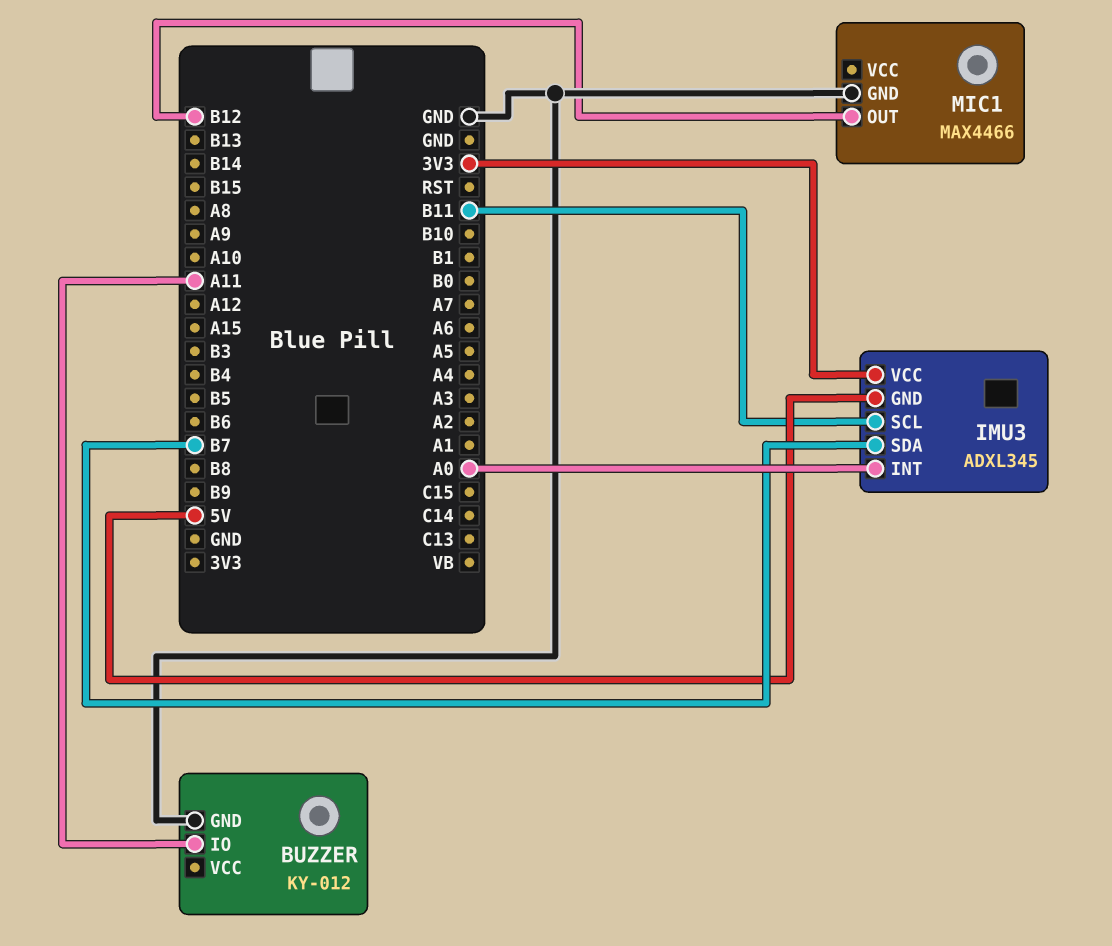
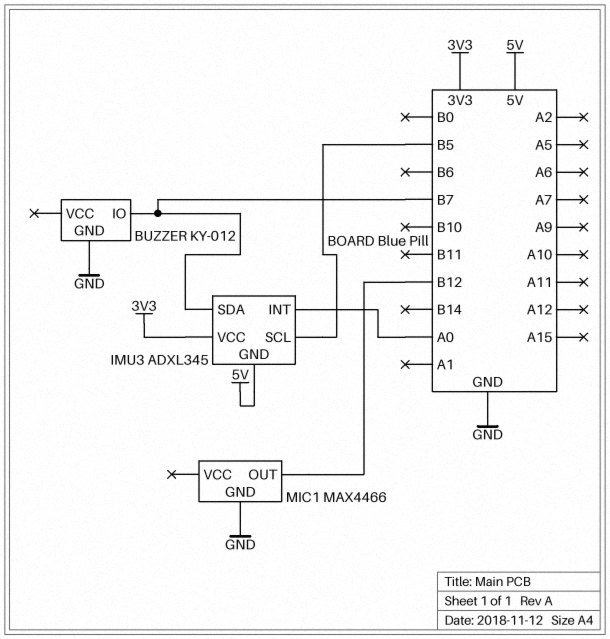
BUZZER pin IO: A11 -> B7
IMU3 pin SCL: B11 -> B5

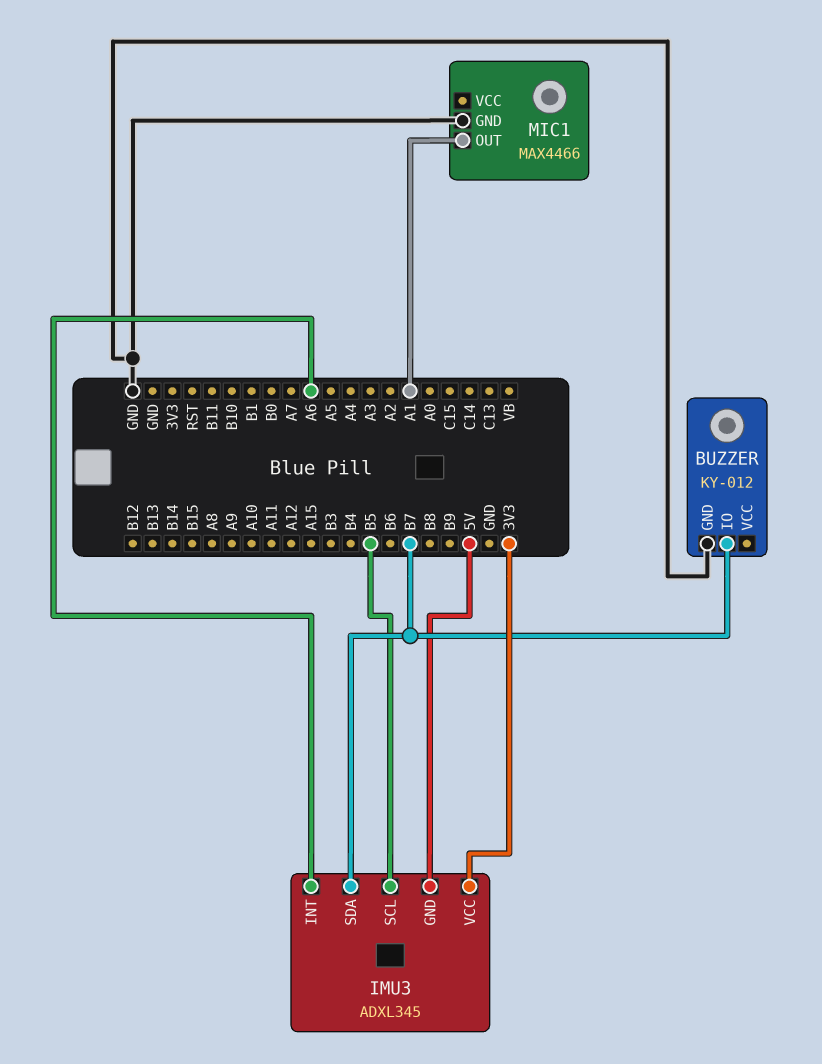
IMU3 pin INT: A0 -> A6
MIC1 pin OUT: B12 -> A1

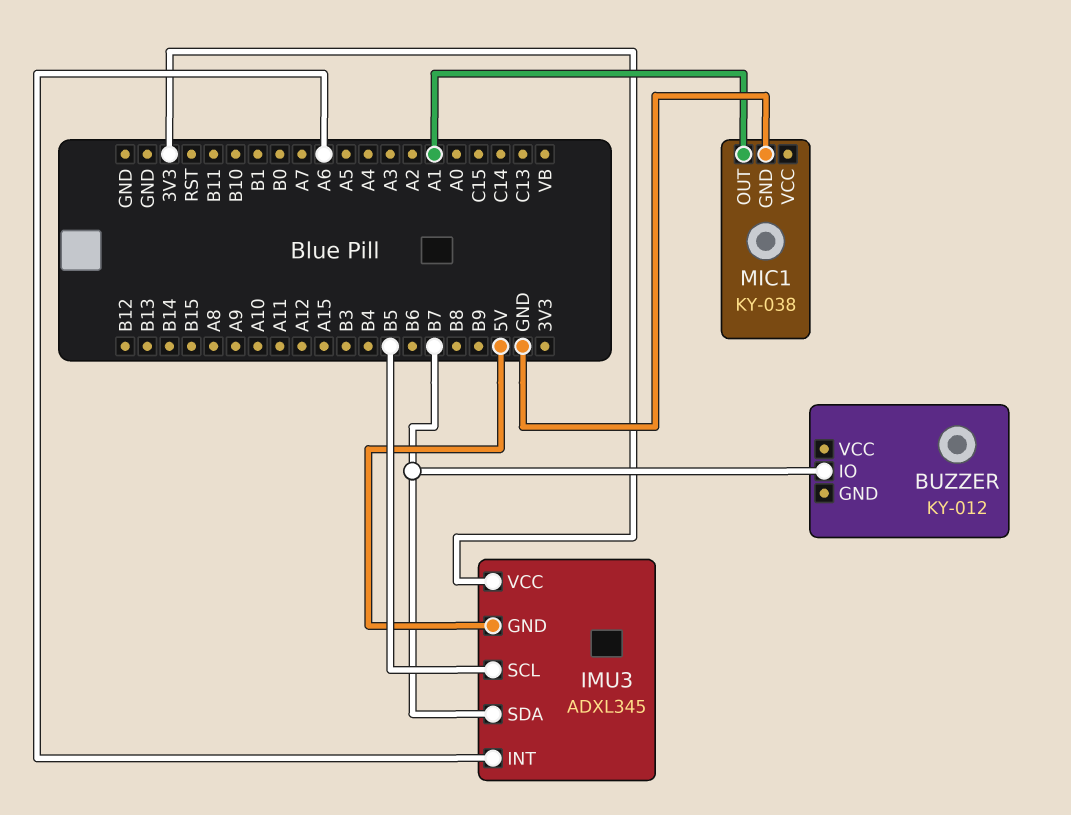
BUZZER pin GND: GND -> none
MIC1: MAX4466 -> KY-038

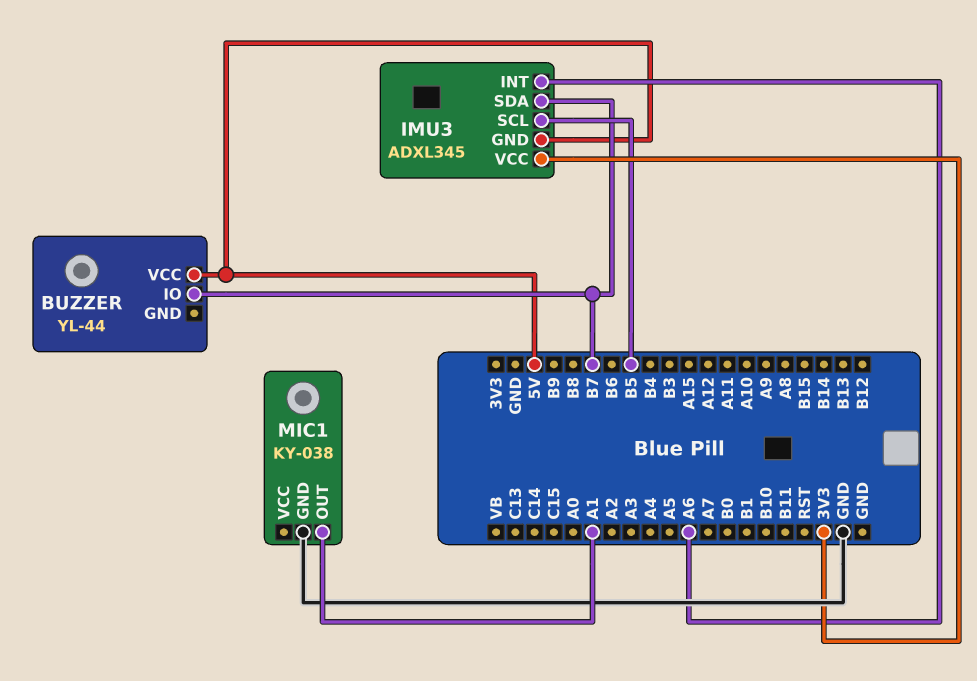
BUZZER: KY-012 -> YL-44
BUZZER pin VCC: none -> 5V

